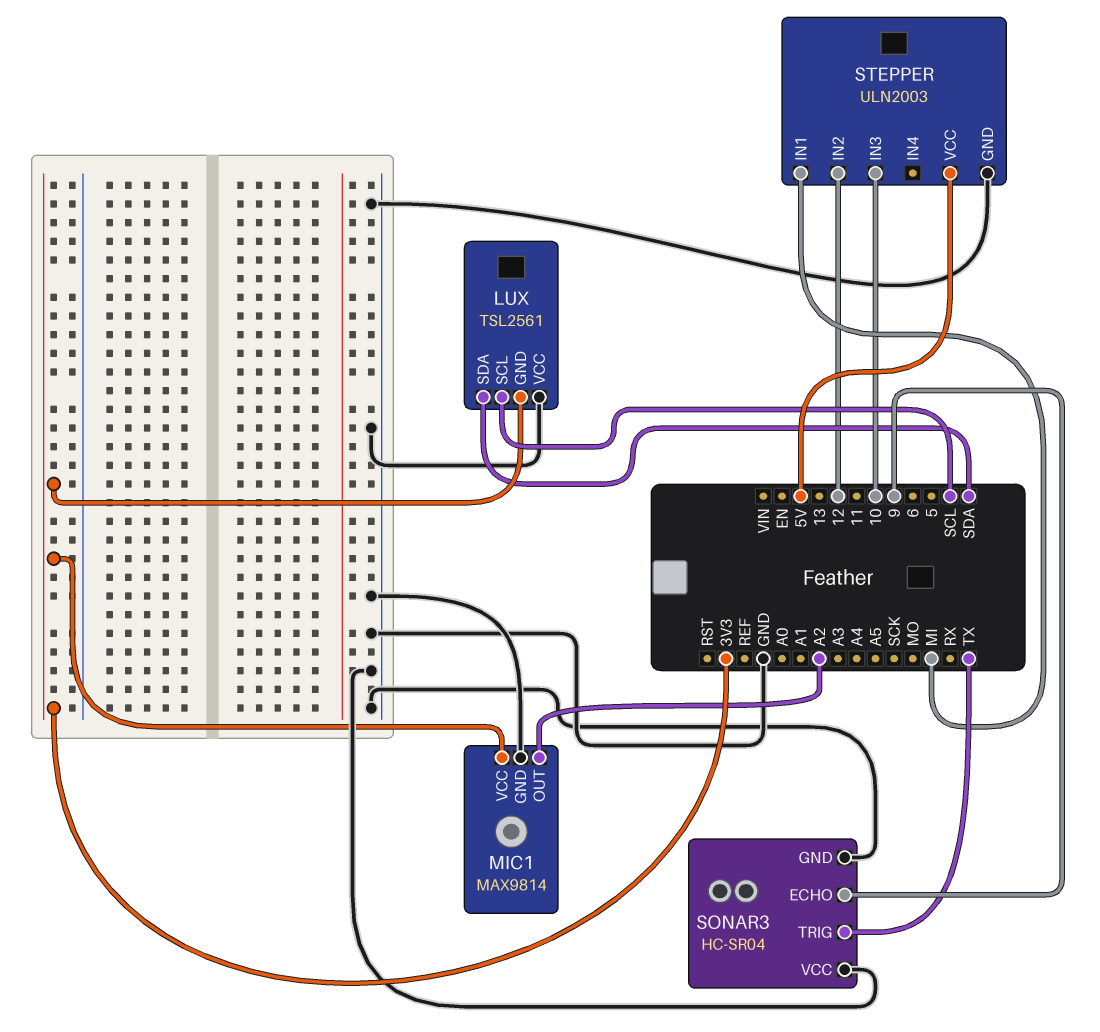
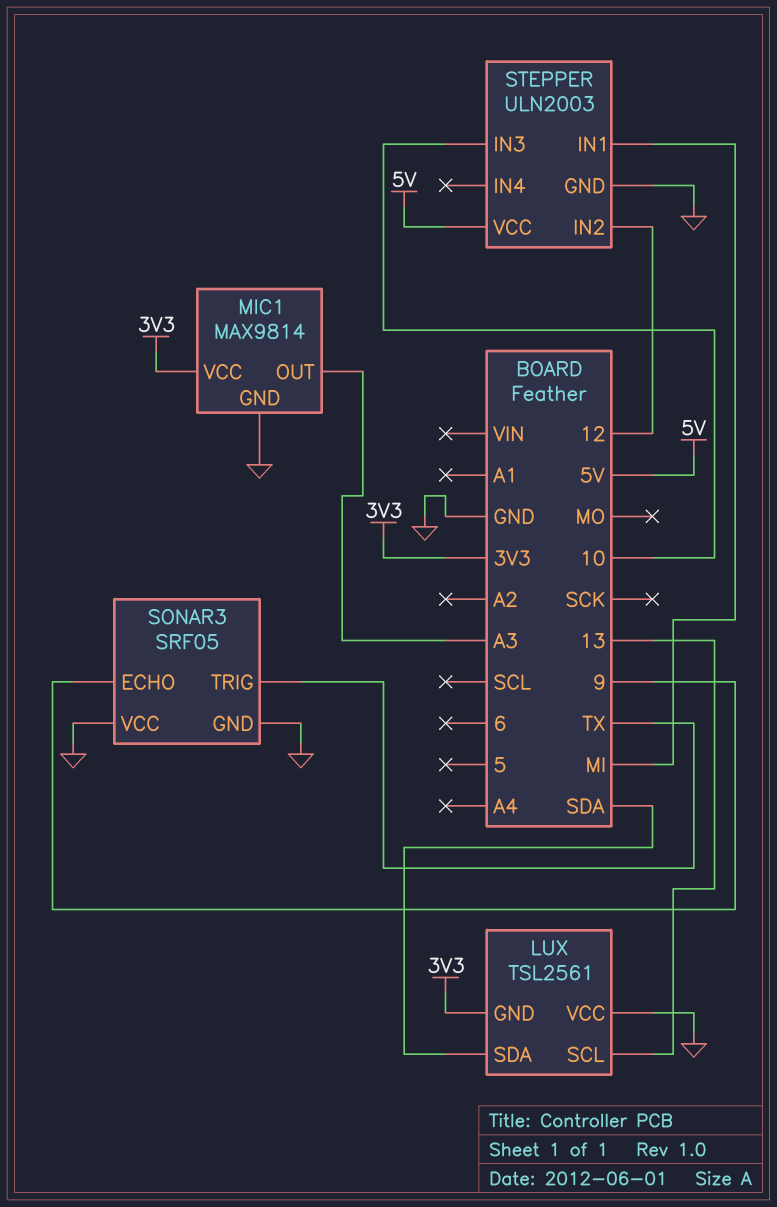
LUX pin SCL: SCL -> 13
MIC1 pin OUT: A2 -> A3
SONAR3: HC-SR04 -> SRF05

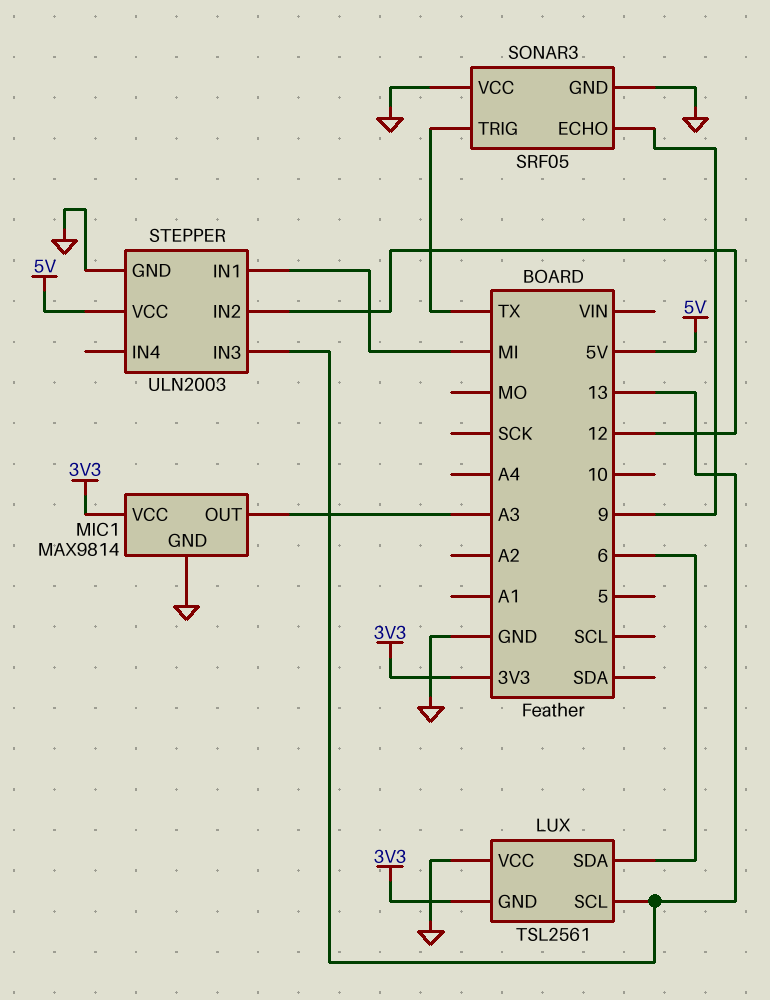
LUX pin SDA: SDA -> 6
STEPPER pin IN3: 10 -> 13

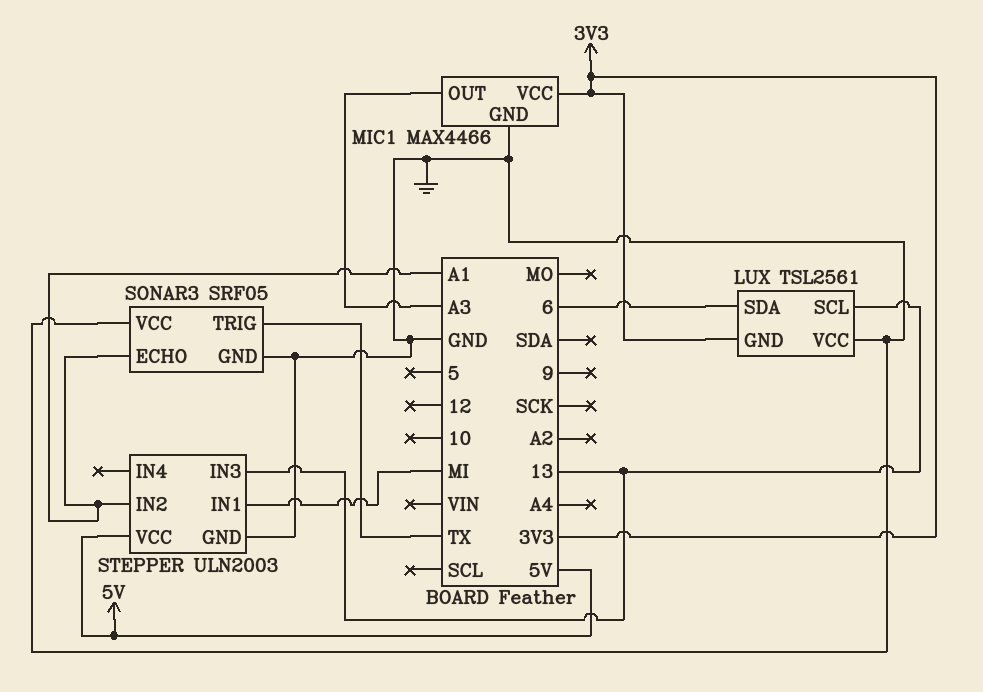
MIC1: MAX9814 -> MAX4466
SONAR3 pin ECHO: 9 -> A1
STEPPER pin IN2: 12 -> A1

